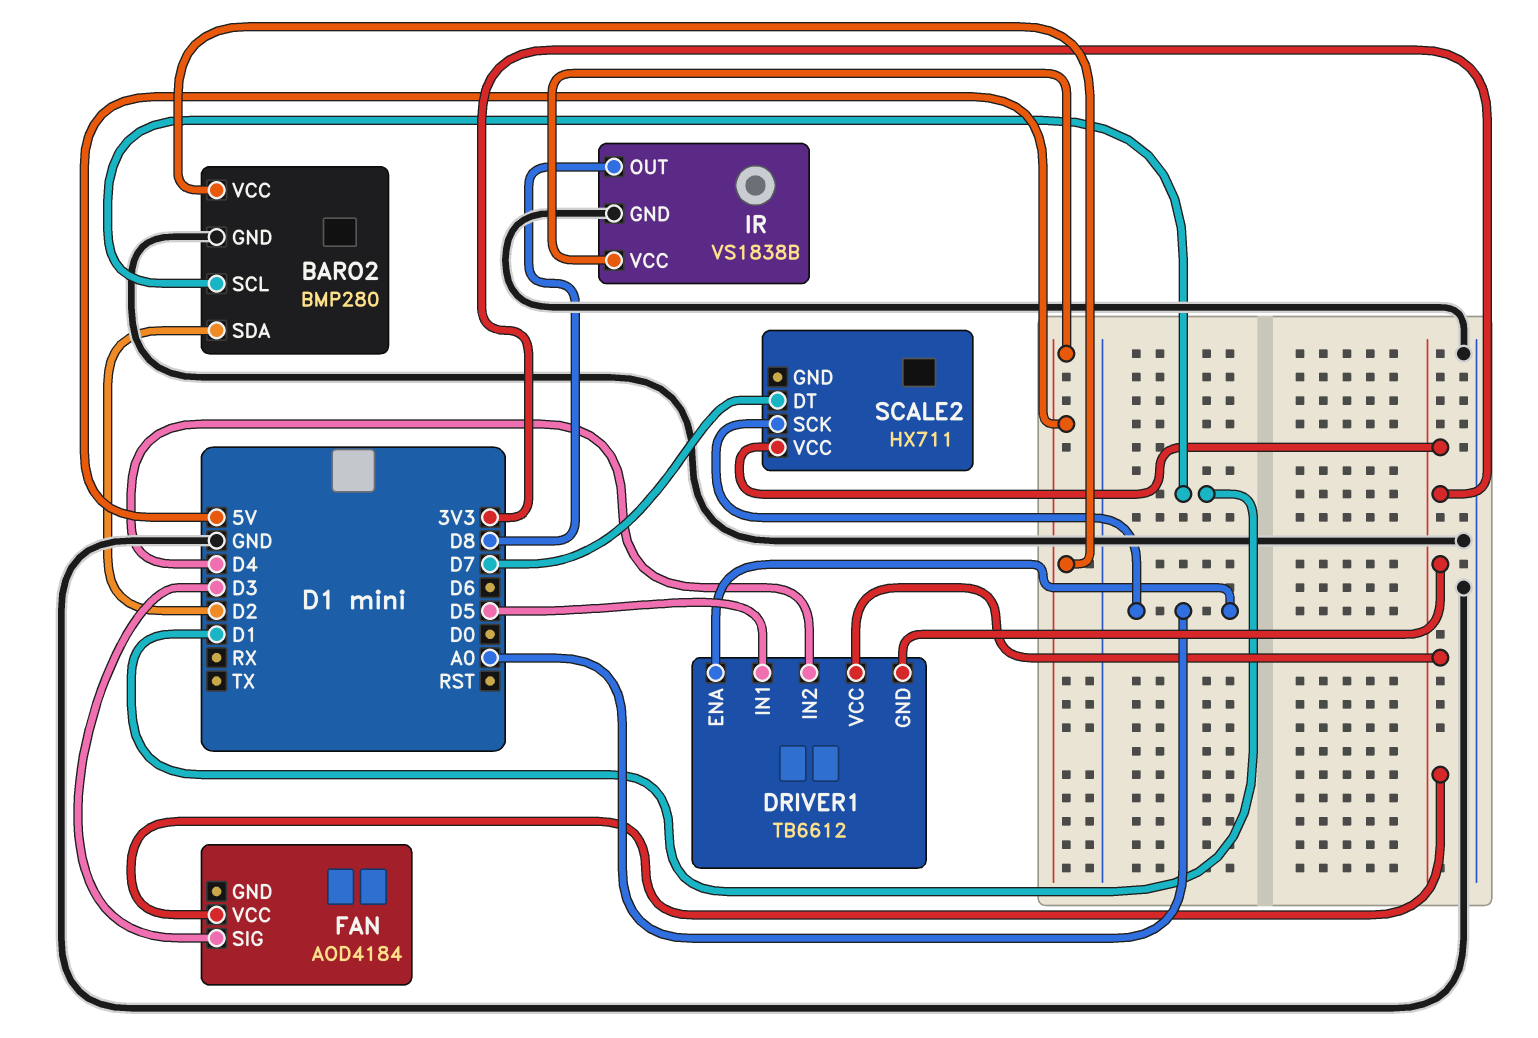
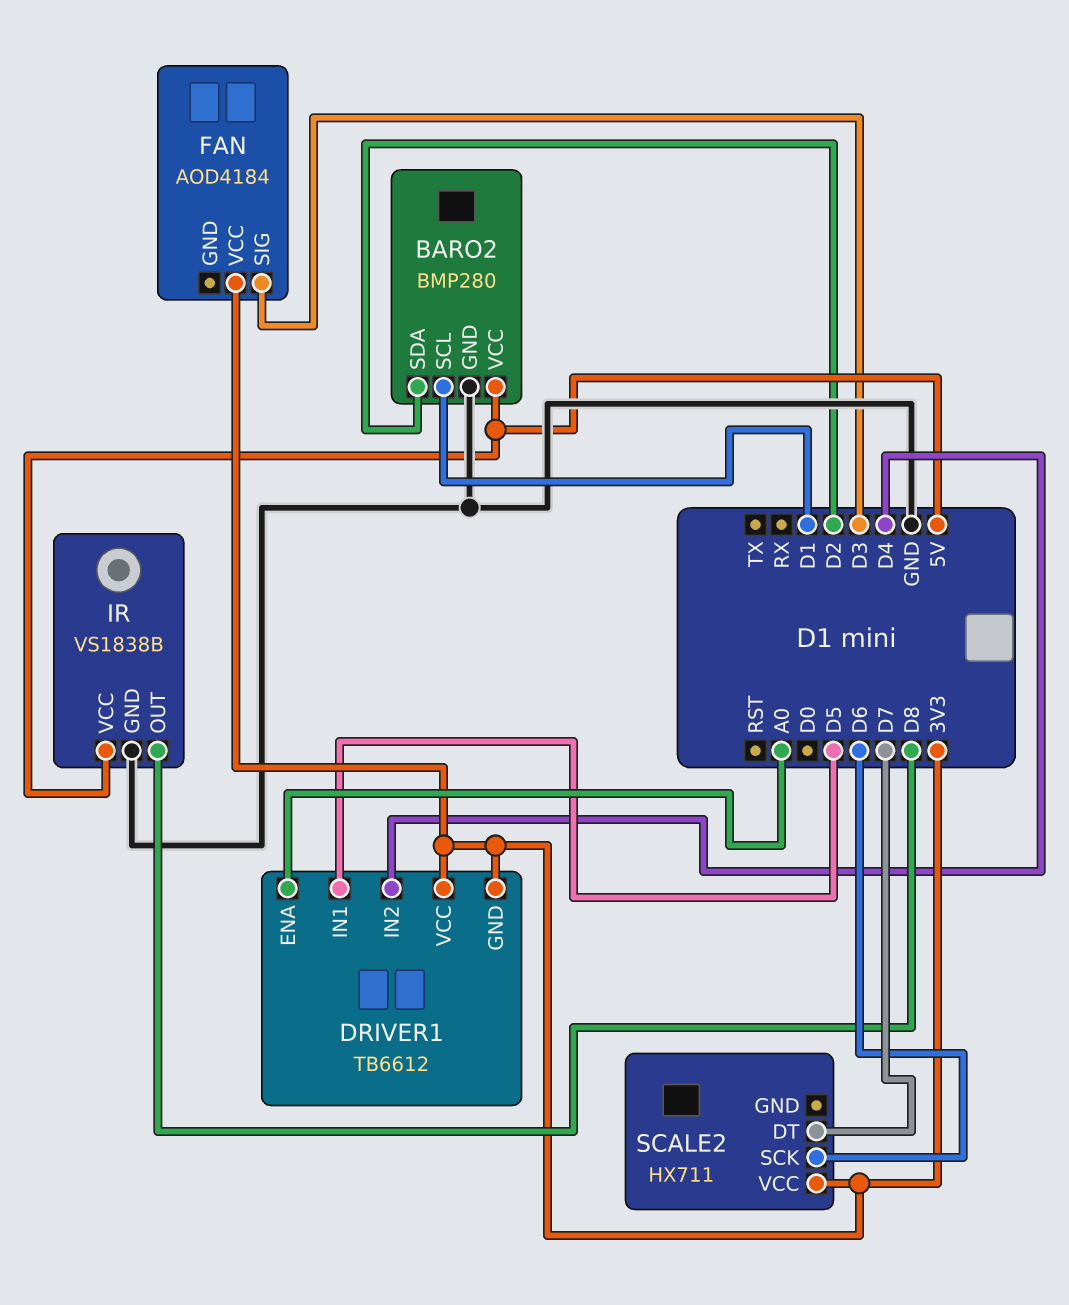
SCALE2 pin SCK: A0 -> D6

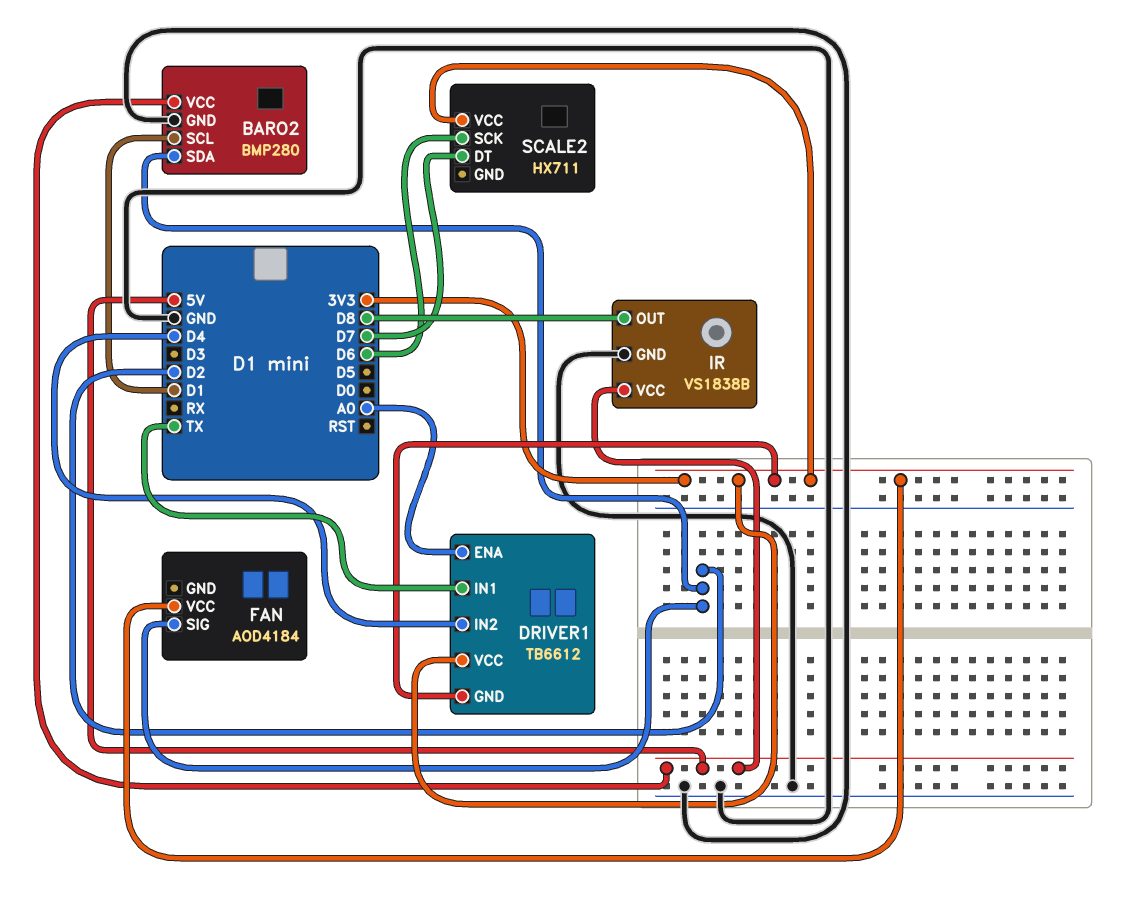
DRIVER1 pin IN1: D5 -> TX
FAN pin SIG: D3 -> D2

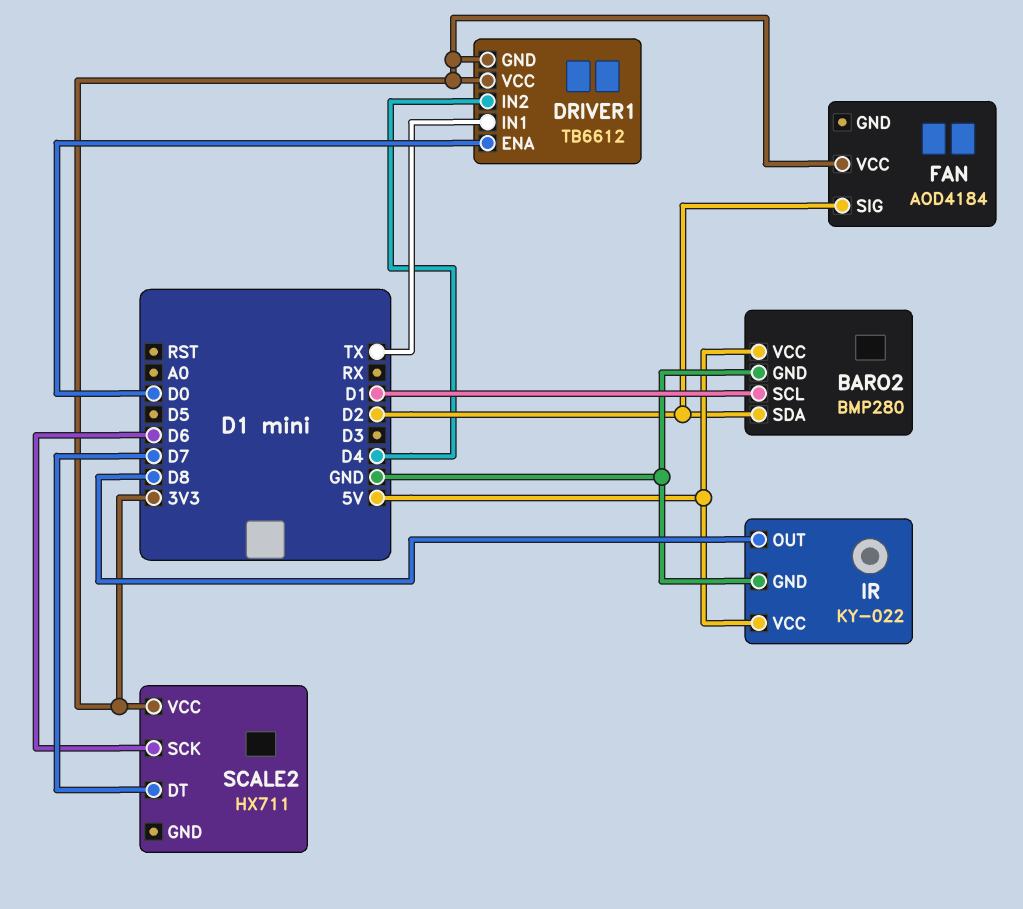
DRIVER1 pin ENA: A0 -> D0
IR: VS1838B -> KY-022

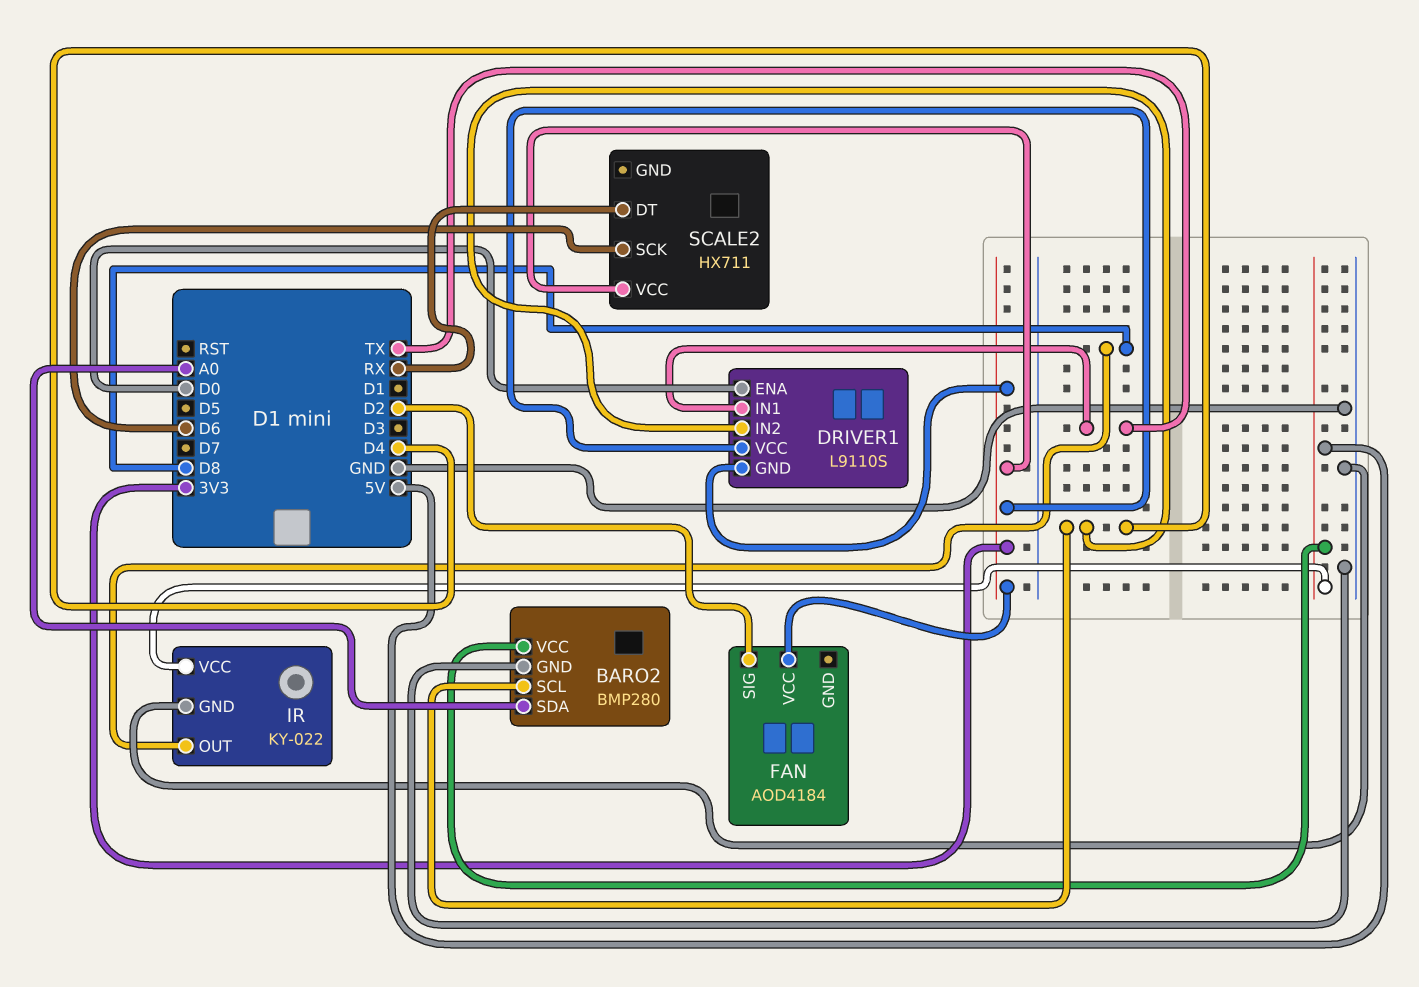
BARO2 pin SCL: D1 -> D4
BARO2 pin SDA: D2 -> A0
DRIVER1: TB6612 -> L9110S
SCALE2 pin DT: D7 -> RX

